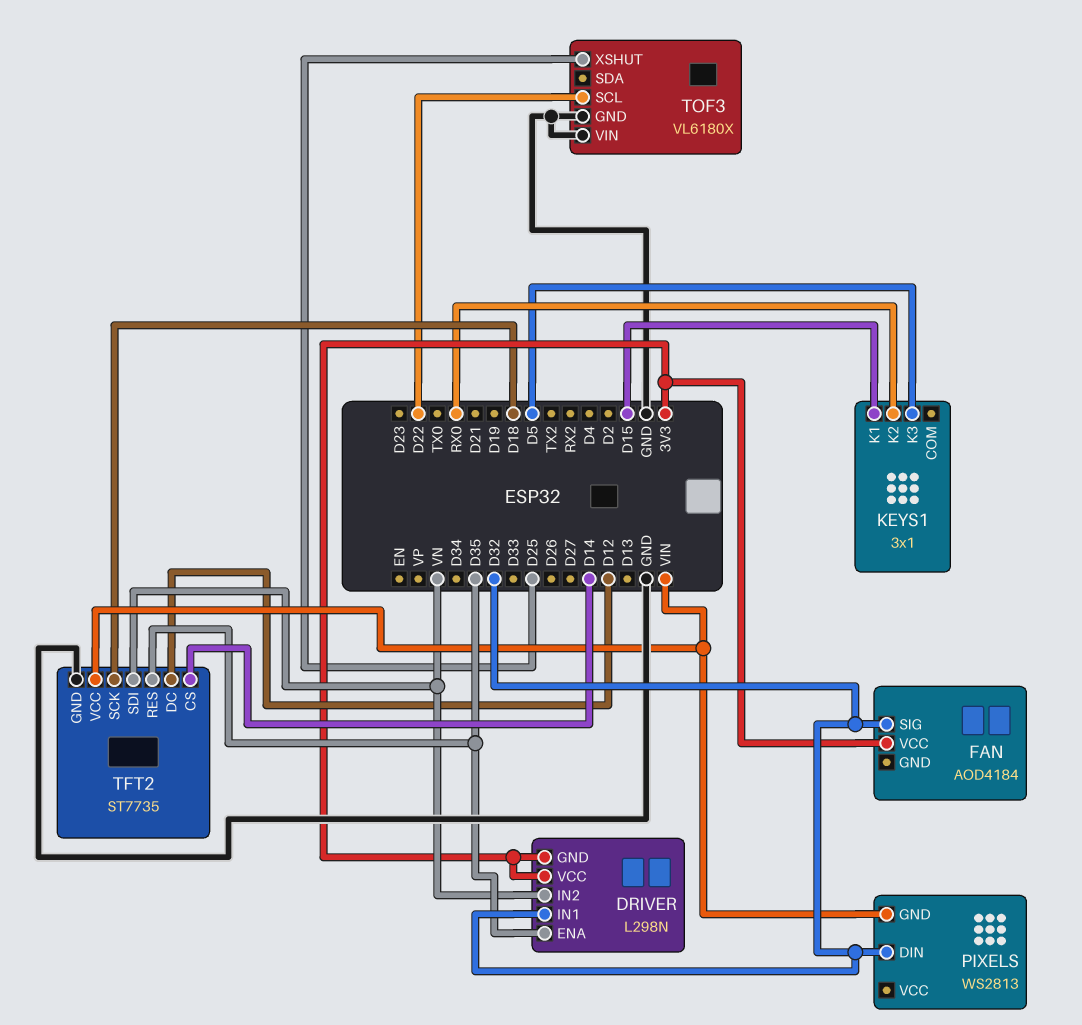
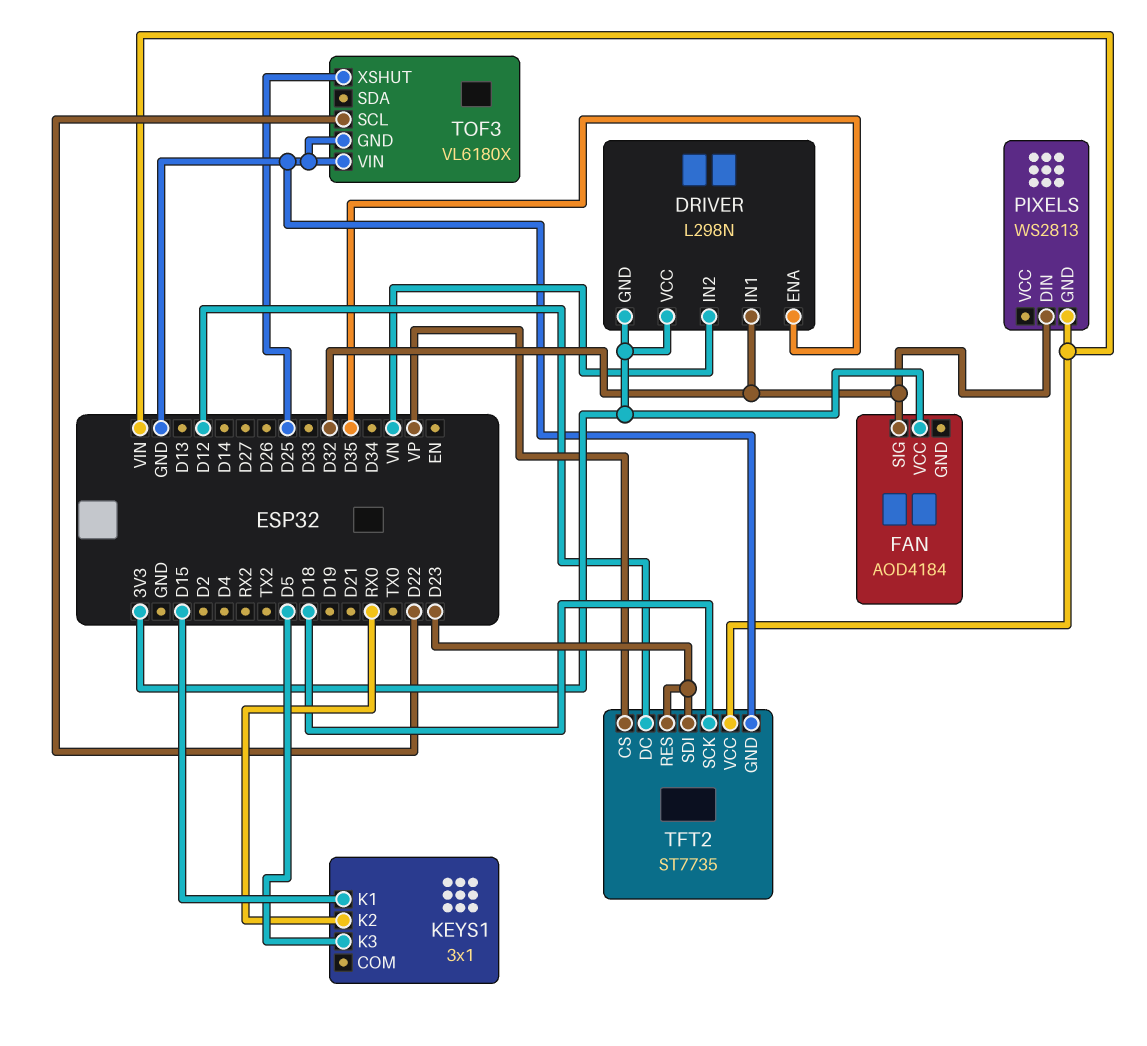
TFT2 pin CS: D14 -> VP
TFT2 pin RES: D35 -> D23
TFT2 pin SDI: VN -> D23

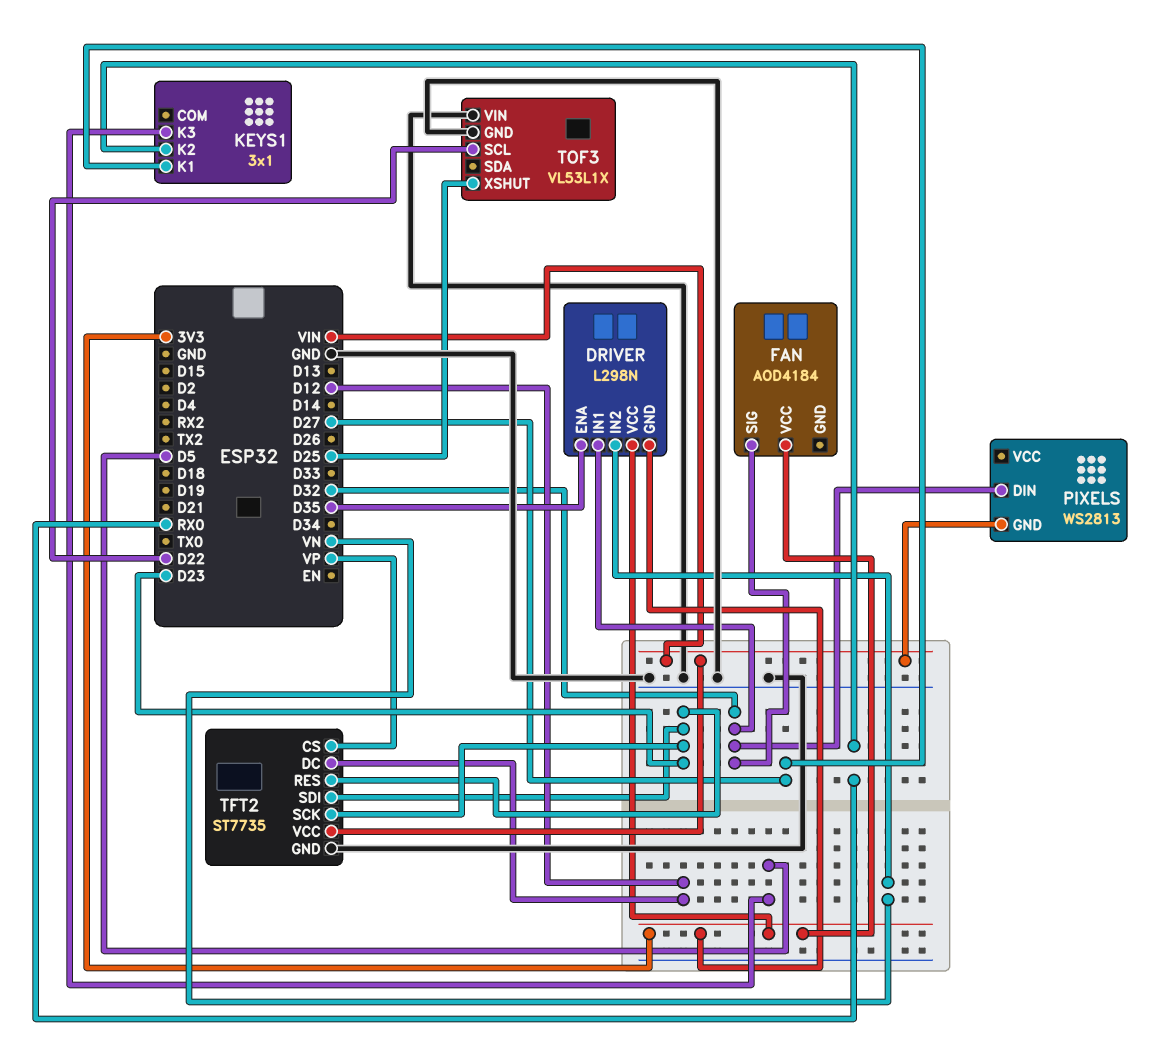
KEYS1 pin K1: D15 -> D27
TFT2 pin SCK: D18 -> D23
TOF3: VL6180X -> VL53L1X

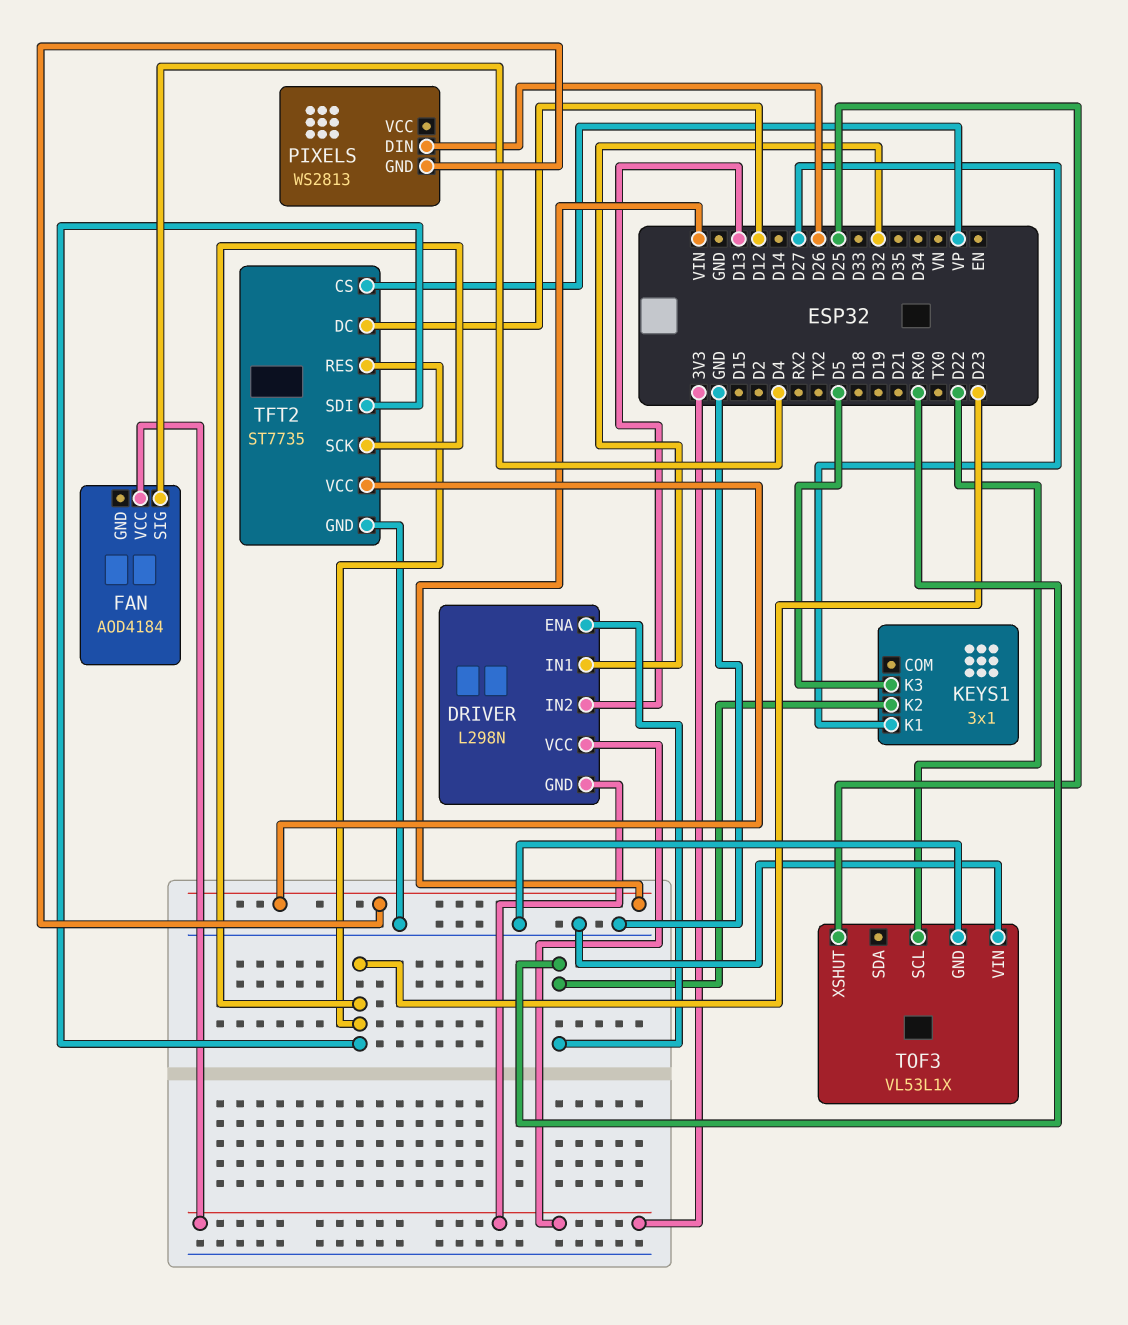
DRIVER pin ENA: D35 -> RX0
DRIVER pin IN2: VN -> D13
FAN pin SIG: D32 -> D4
PIXELS pin DIN: D32 -> D26

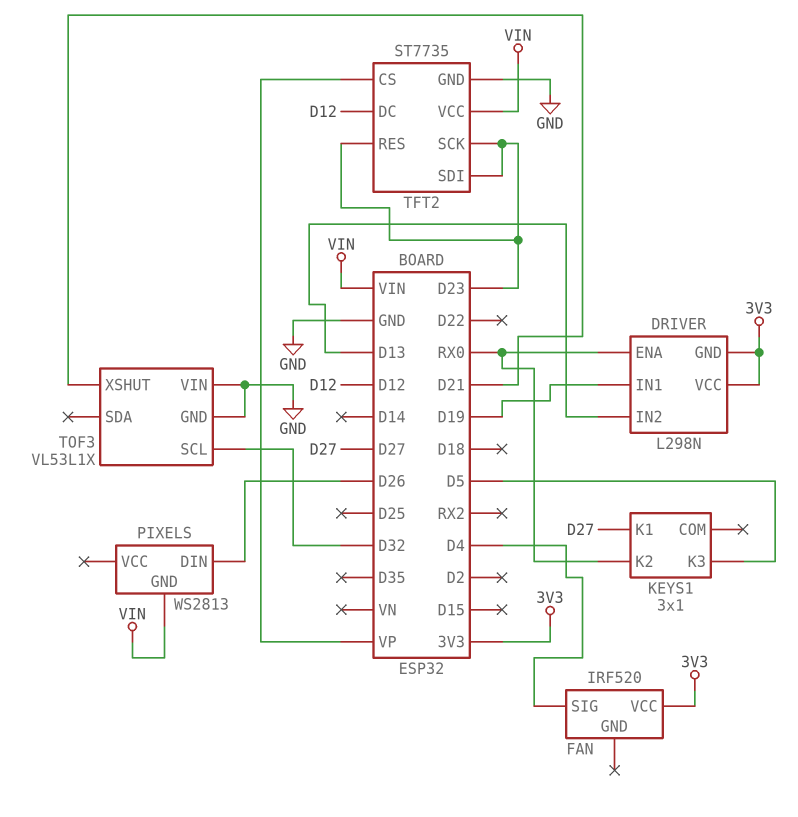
DRIVER pin IN1: D32 -> D19
FAN: AOD4184 -> IRF520
TOF3 pin SCL: D22 -> D32
TOF3 pin XSHUT: D25 -> D21

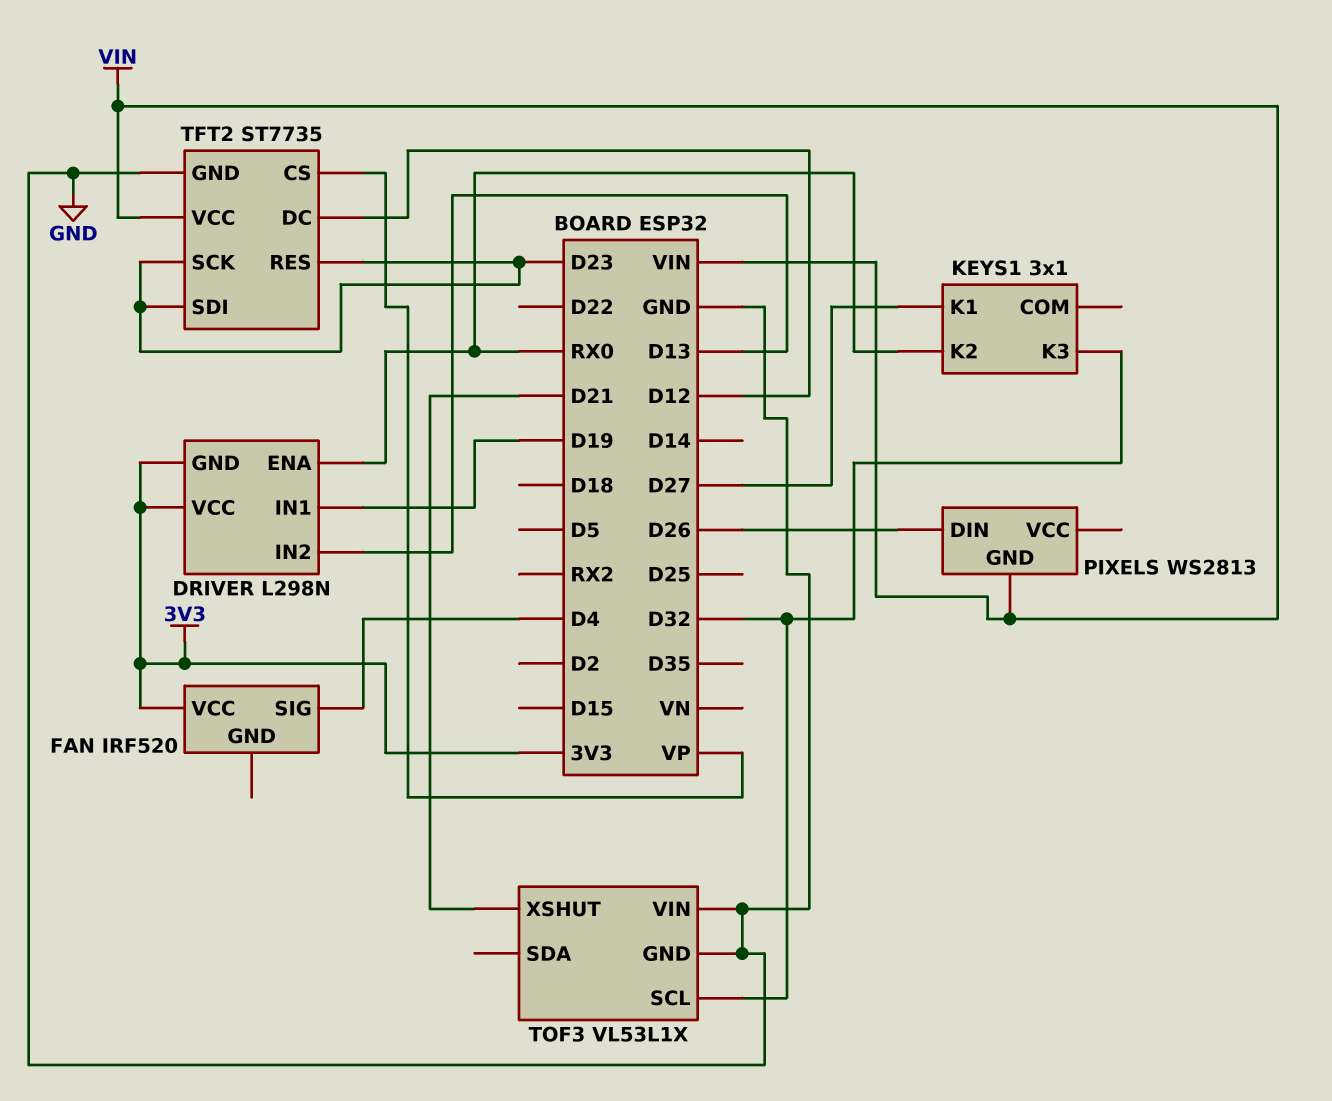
KEYS1 pin K3: D5 -> D32

